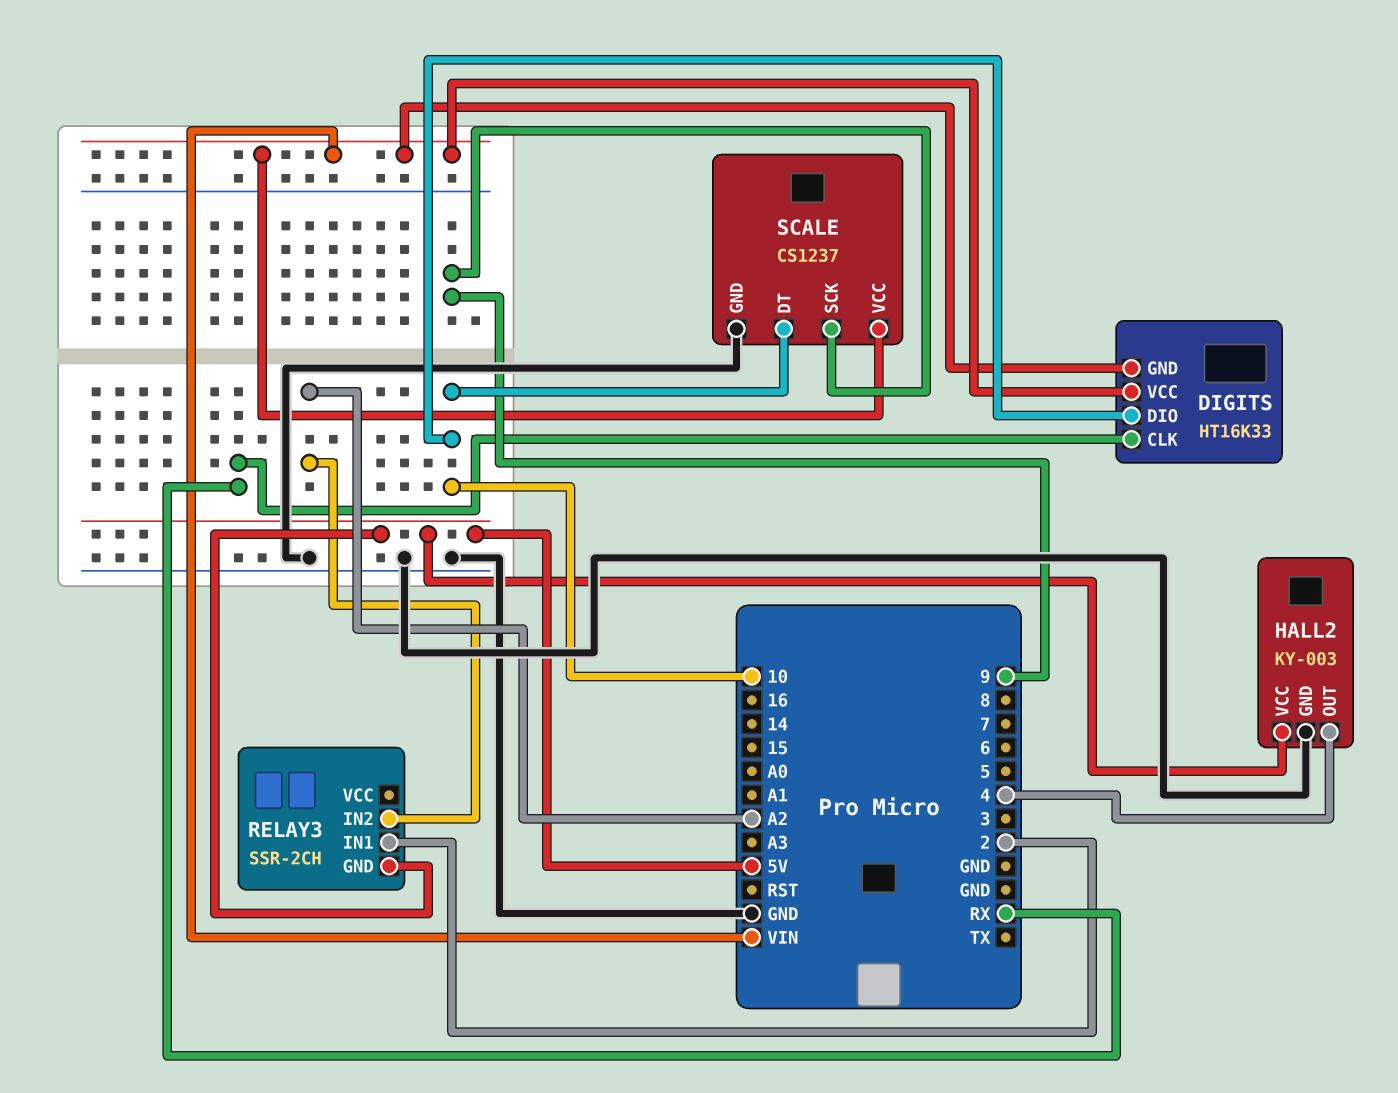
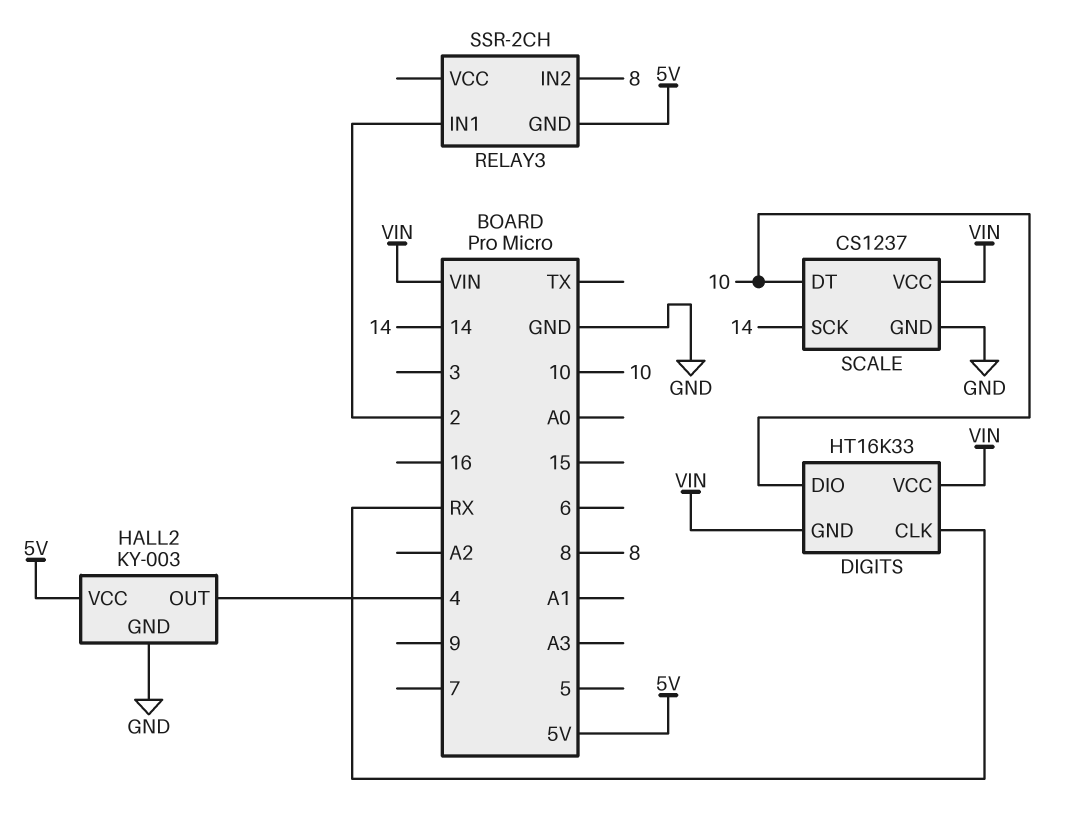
RELAY3 pin IN2: A2 -> 8
SCALE pin SCK: 9 -> 14

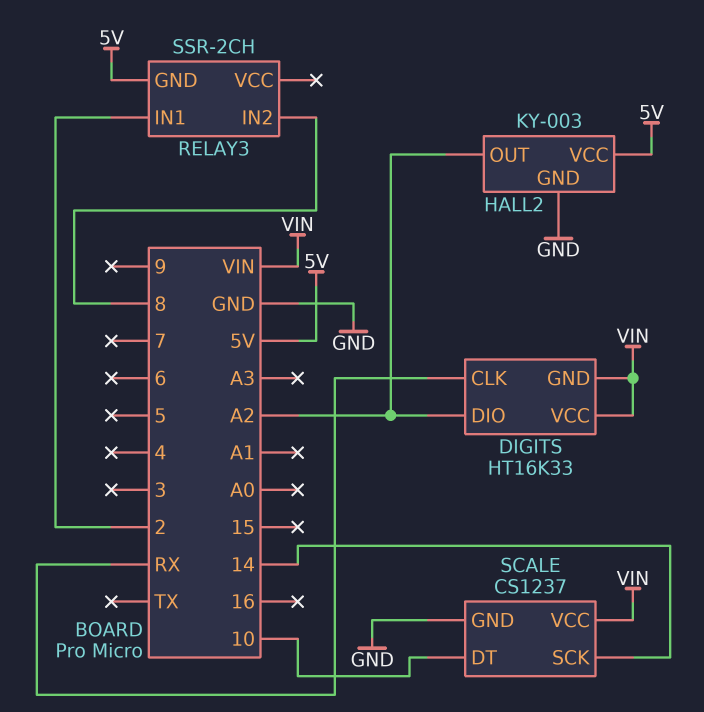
DIGITS pin DIO: 10 -> A2
HALL2 pin OUT: 4 -> A2

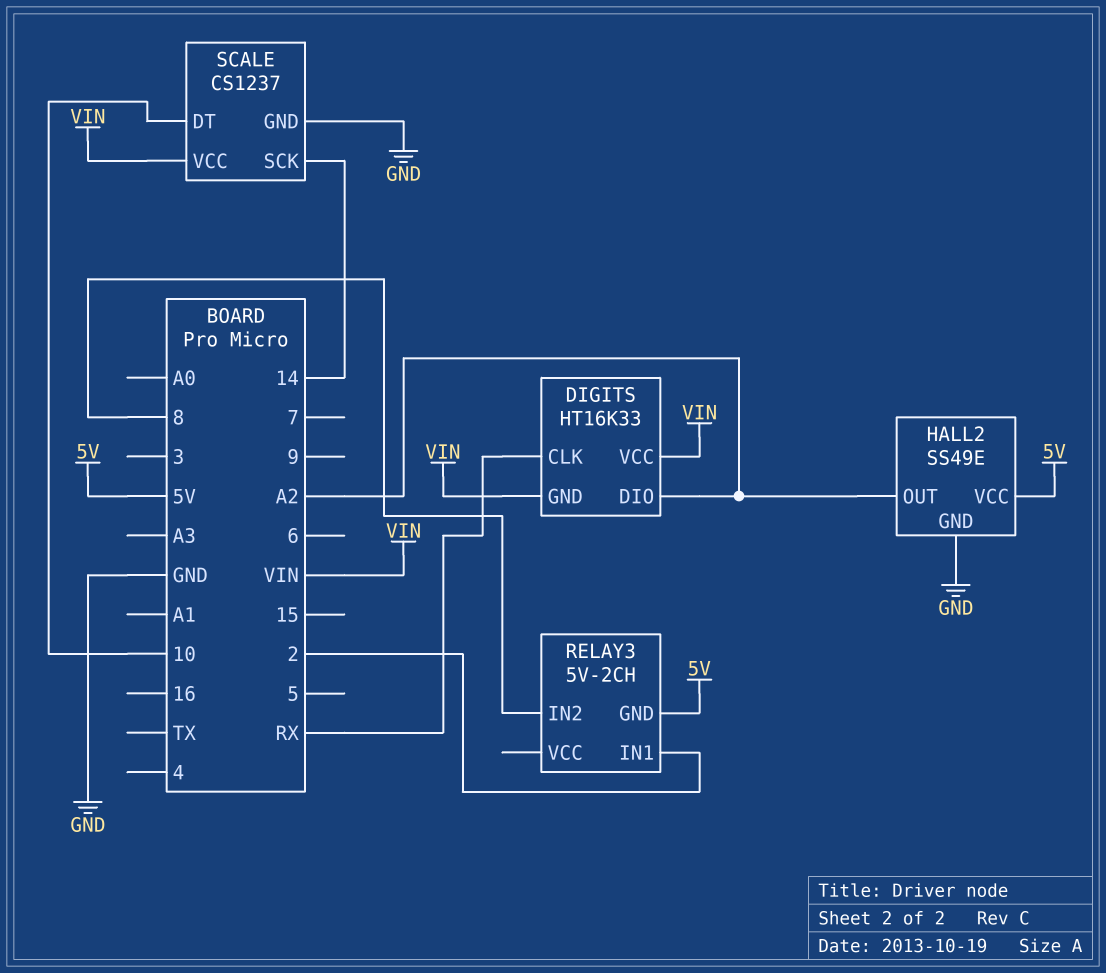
HALL2: KY-003 -> SS49E
RELAY3: SSR-2CH -> 5V-2CH

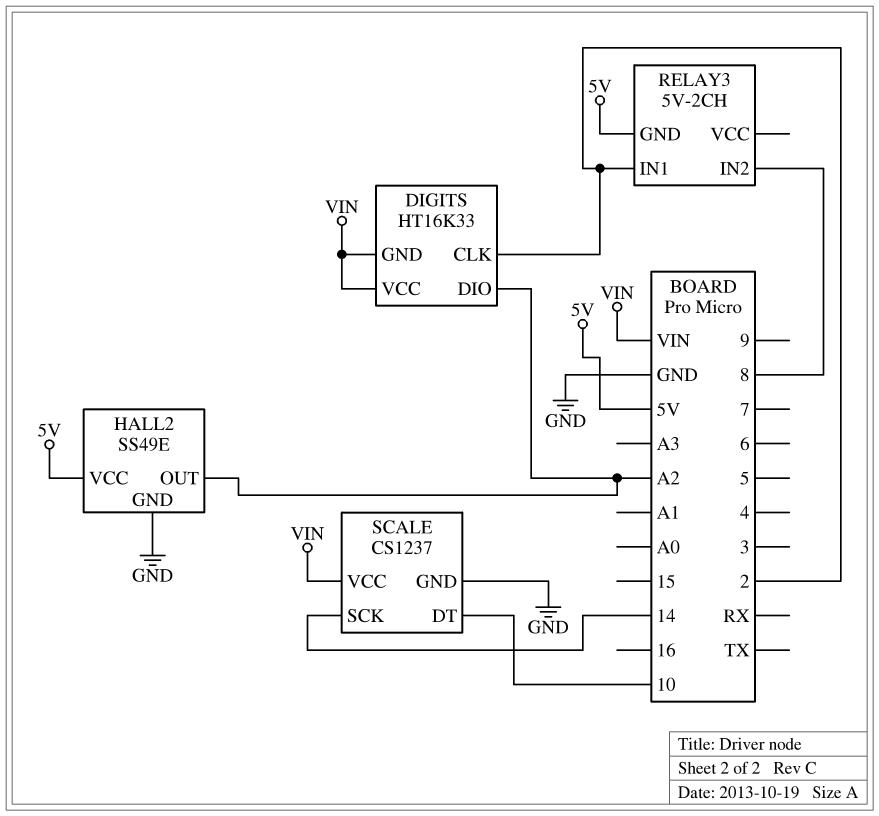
DIGITS pin CLK: RX -> 2

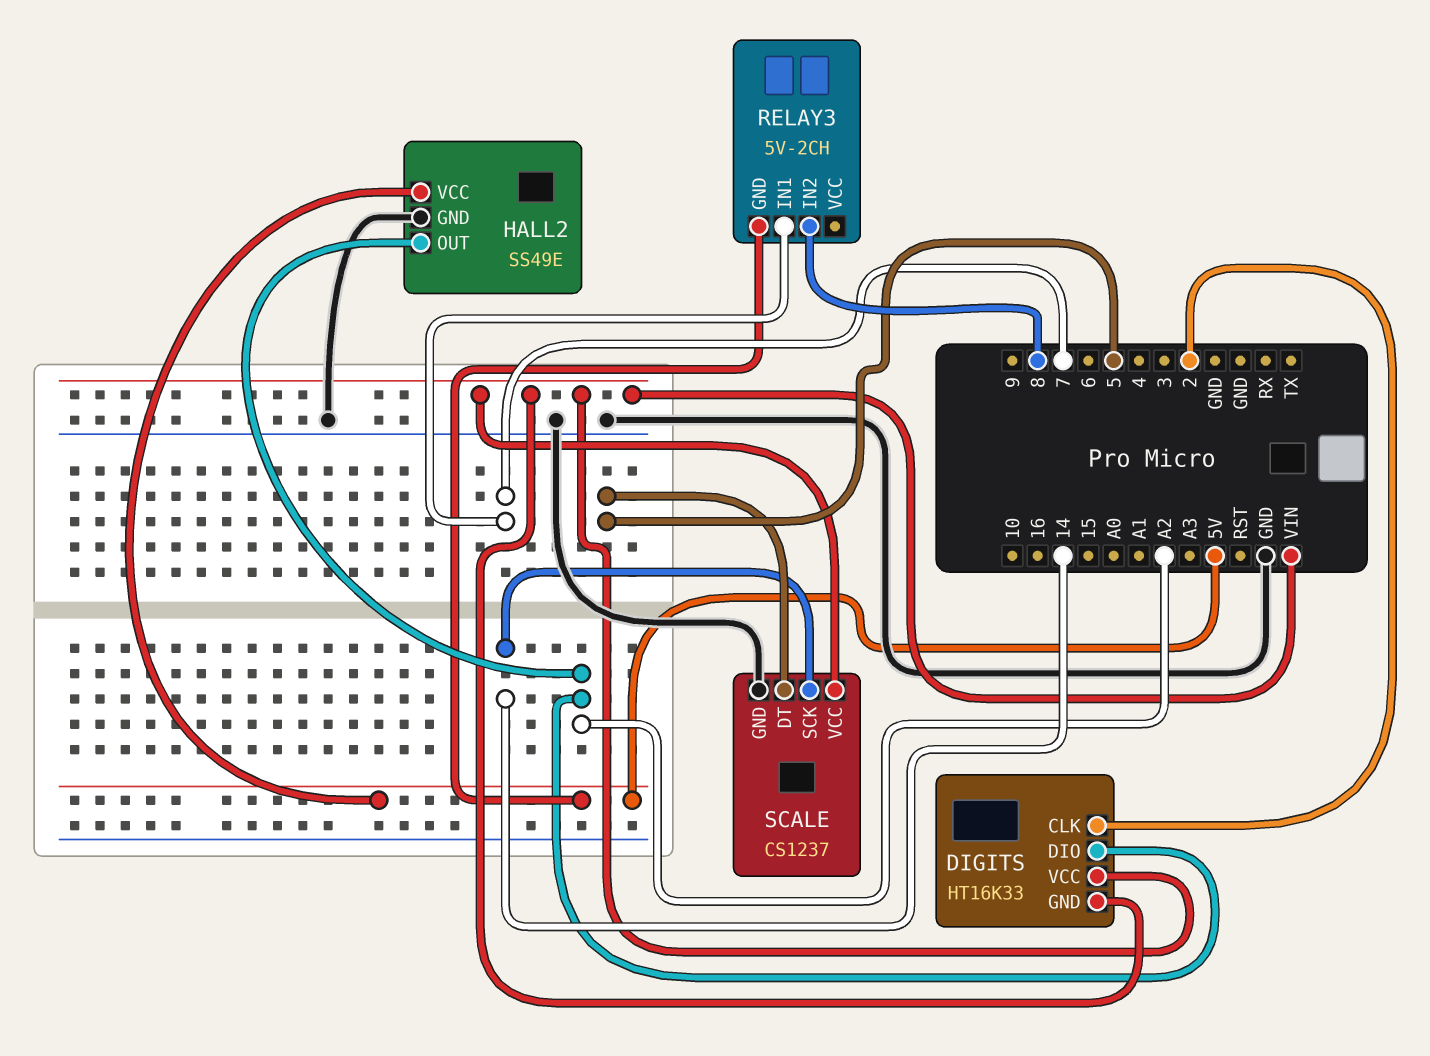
RELAY3 pin IN1: 2 -> 7
SCALE pin DT: 10 -> 5

